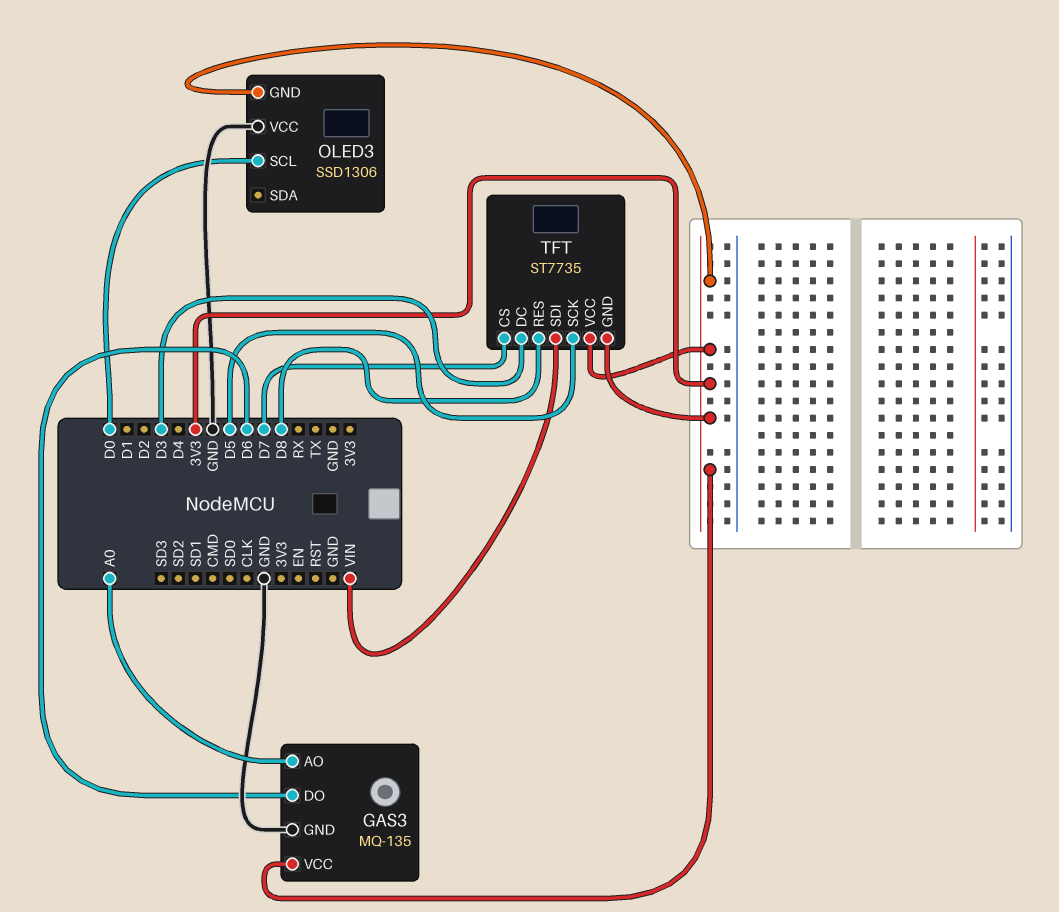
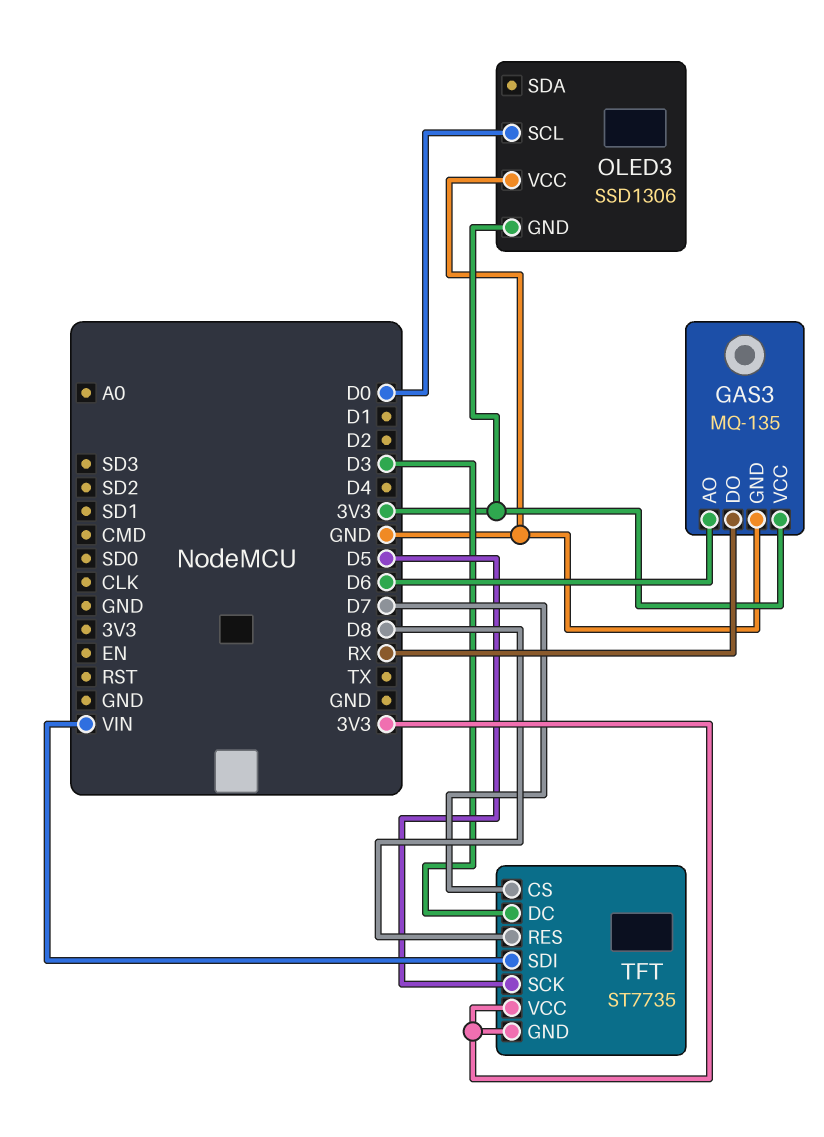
GAS3 pin AO: A0 -> D6
GAS3 pin DO: D6 -> RX

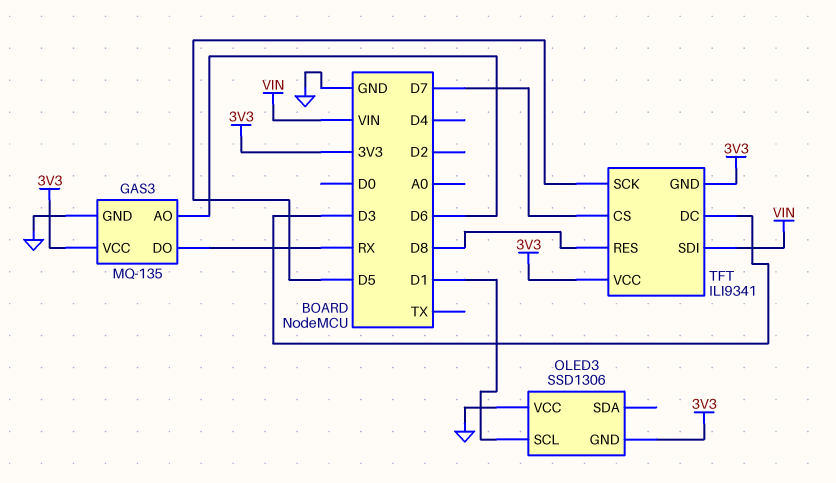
OLED3 pin SCL: D0 -> D1
TFT: ST7735 -> ILI9341

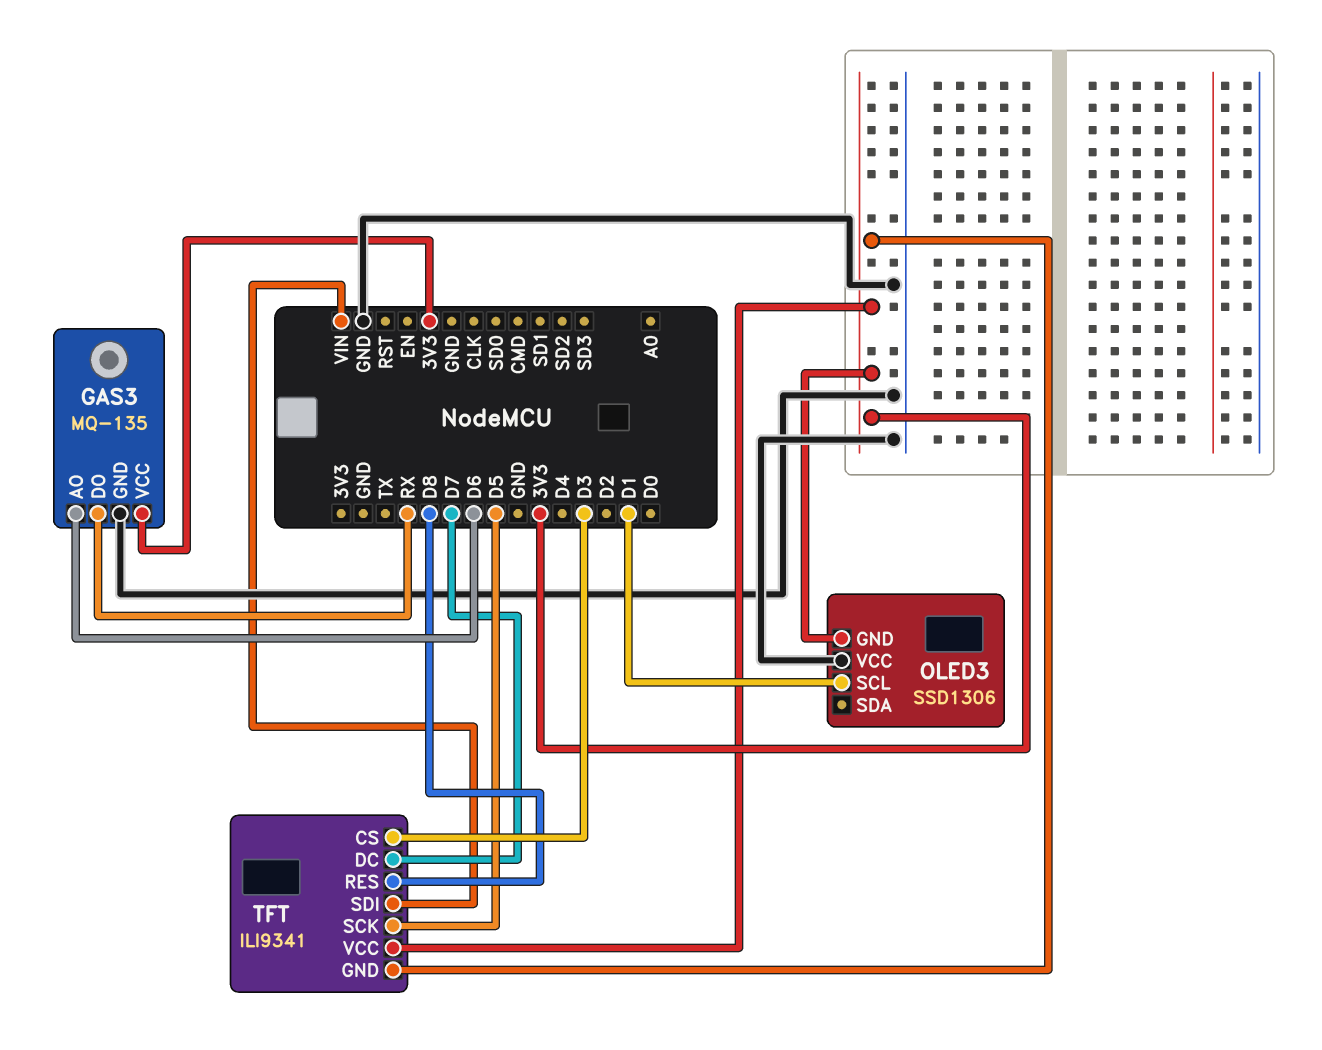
TFT pin CS: D7 -> D3
TFT pin DC: D3 -> D7

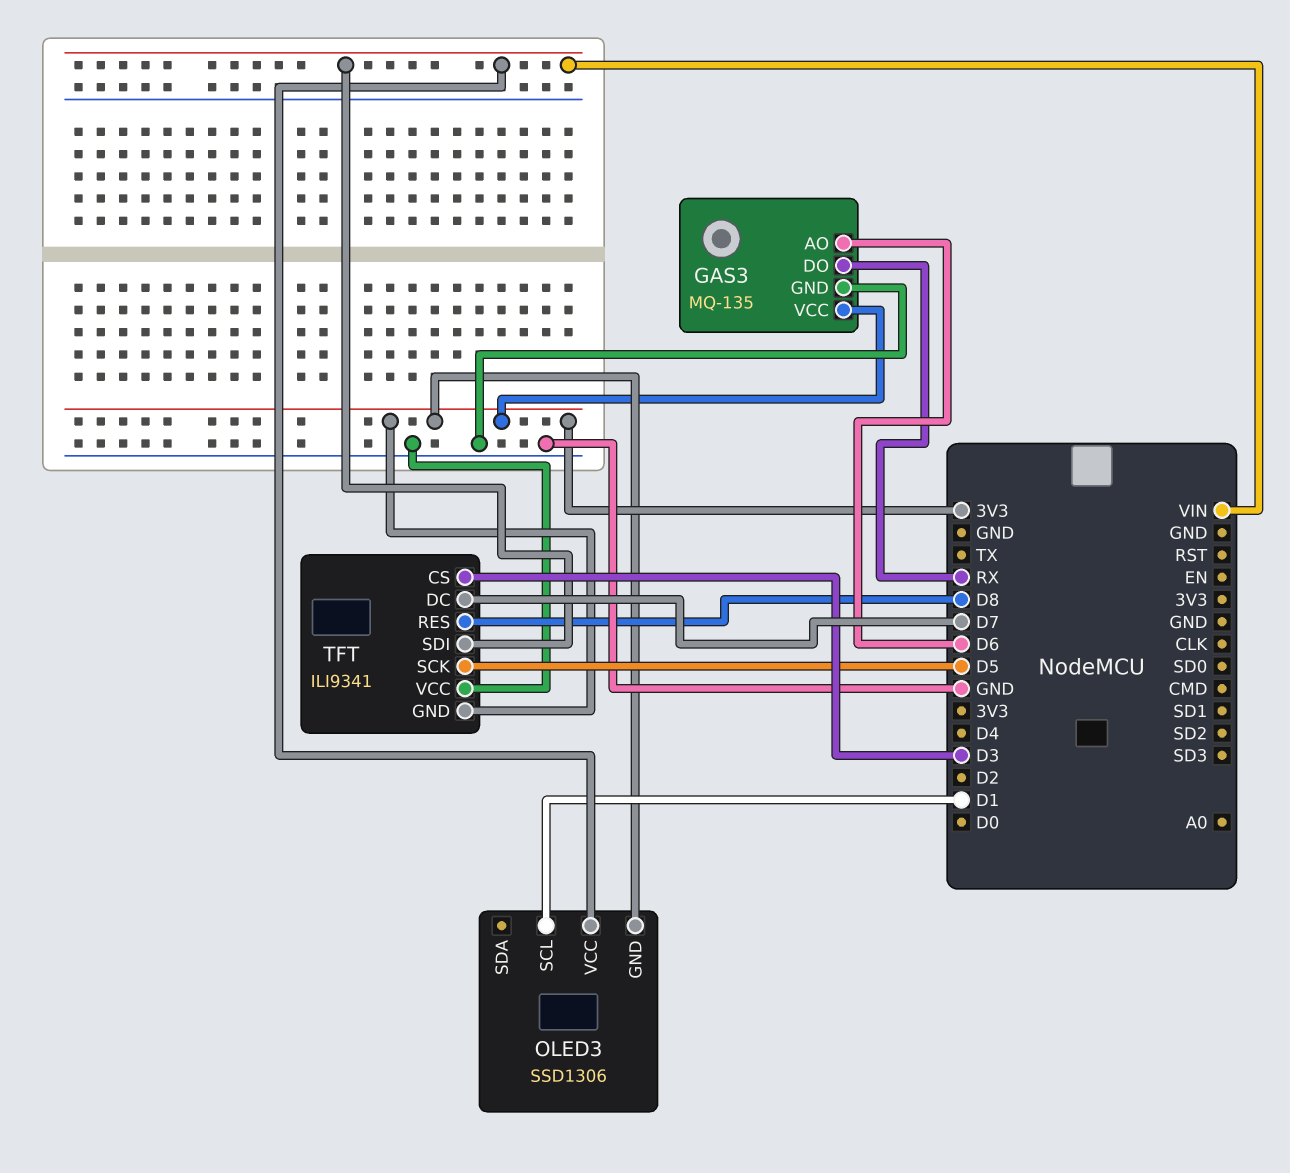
OLED3 pin VCC: GND -> VIN
TFT pin VCC: 3V3 -> GND

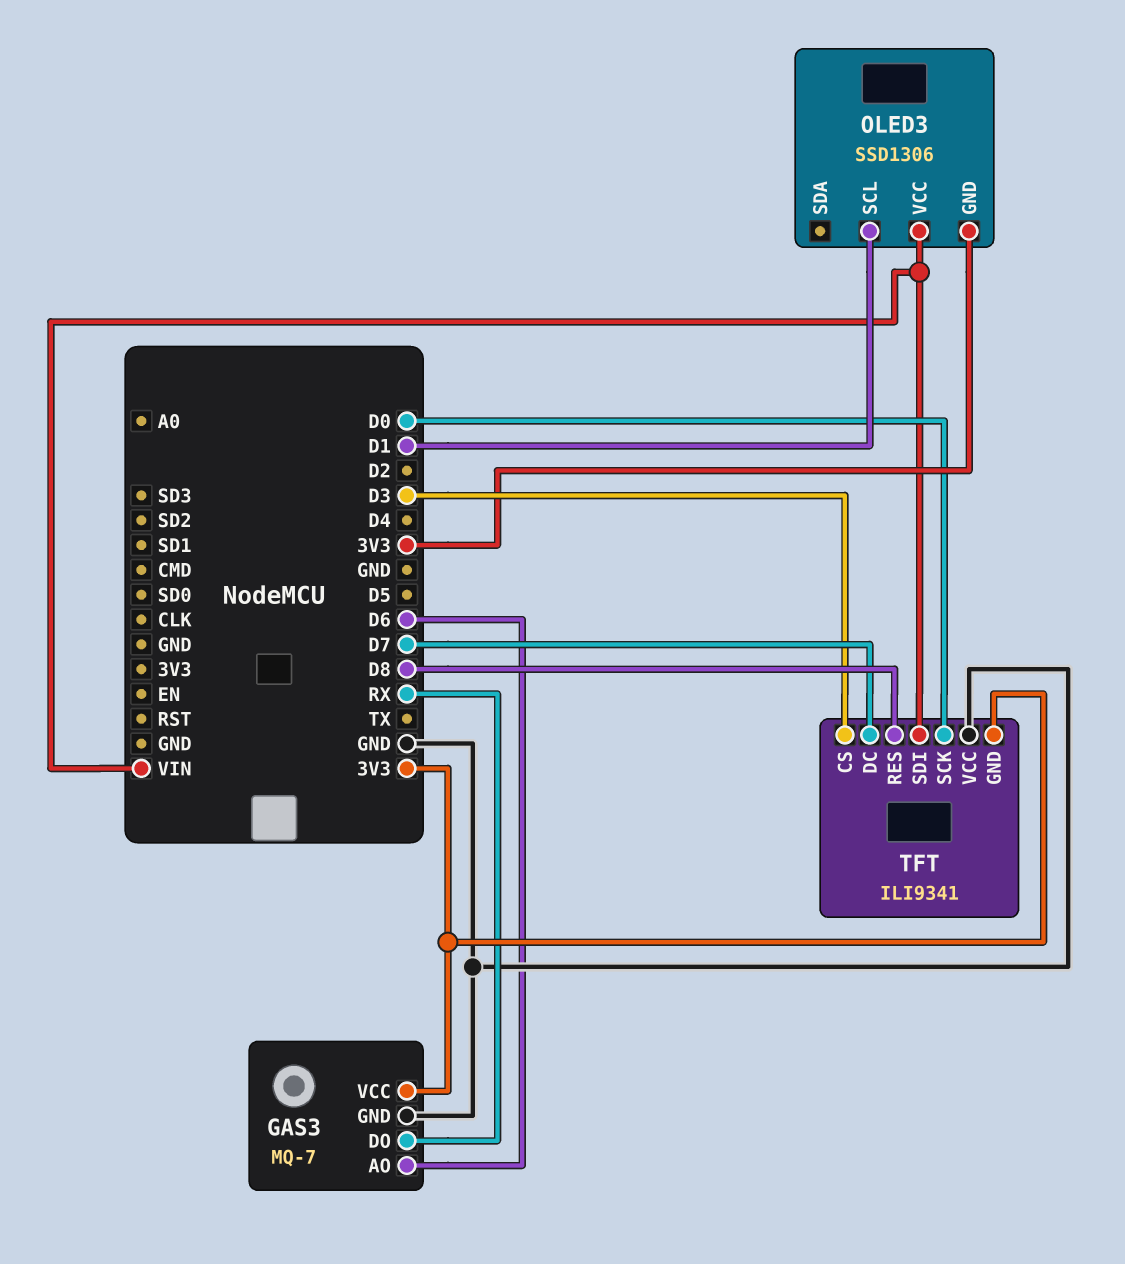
GAS3: MQ-135 -> MQ-7
TFT pin SCK: D5 -> D0

